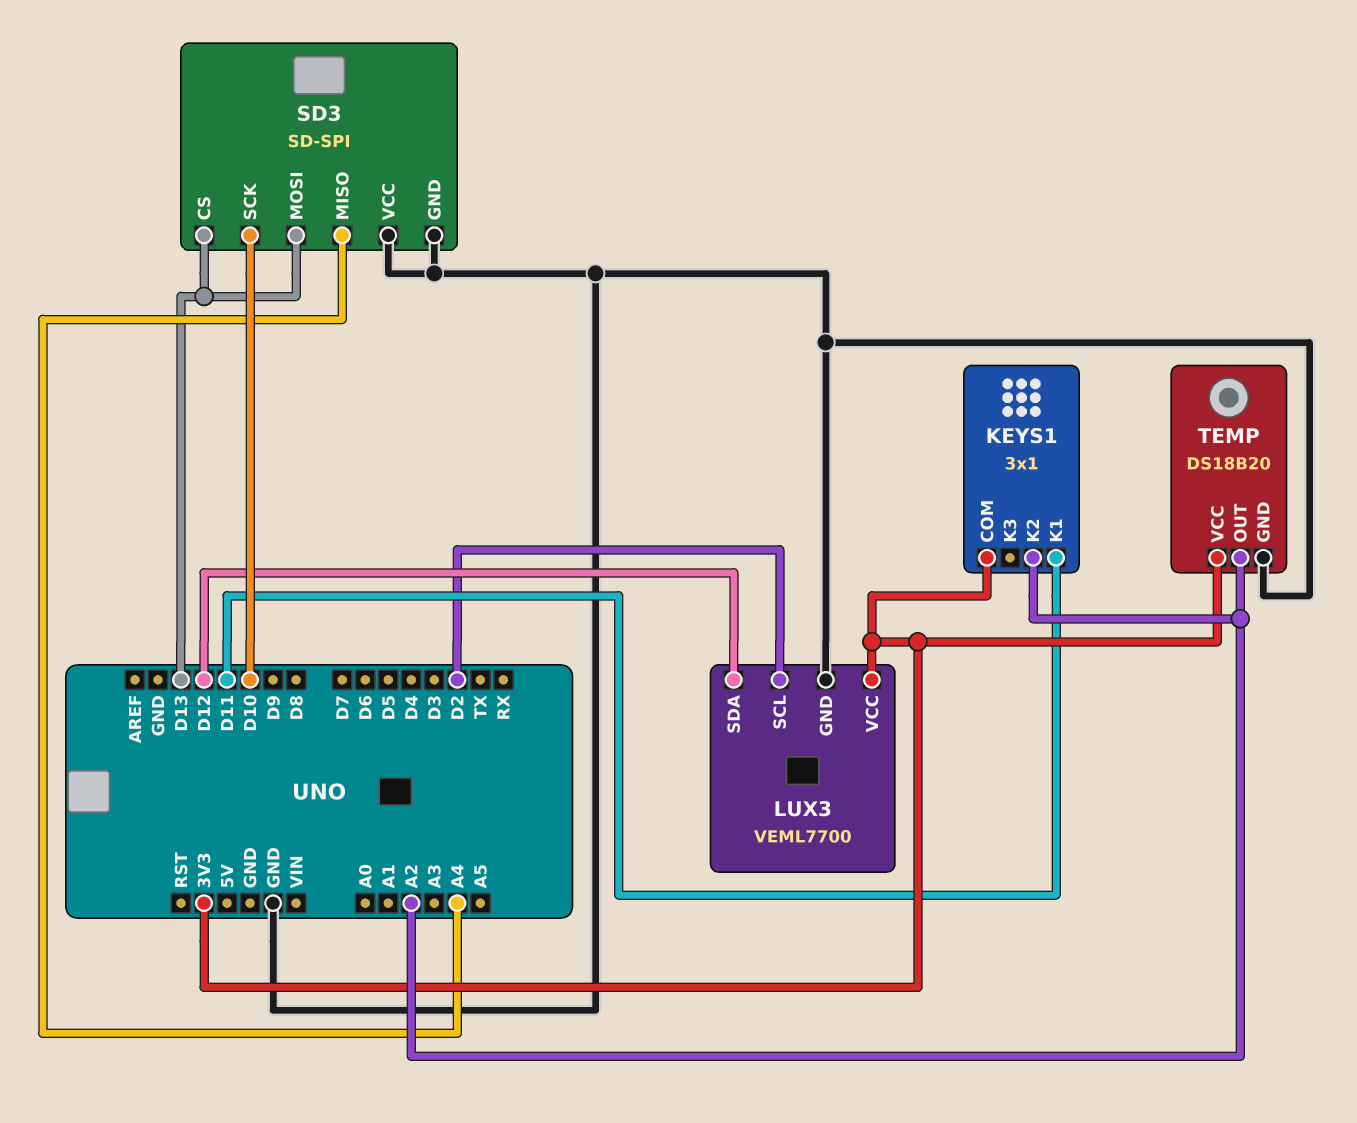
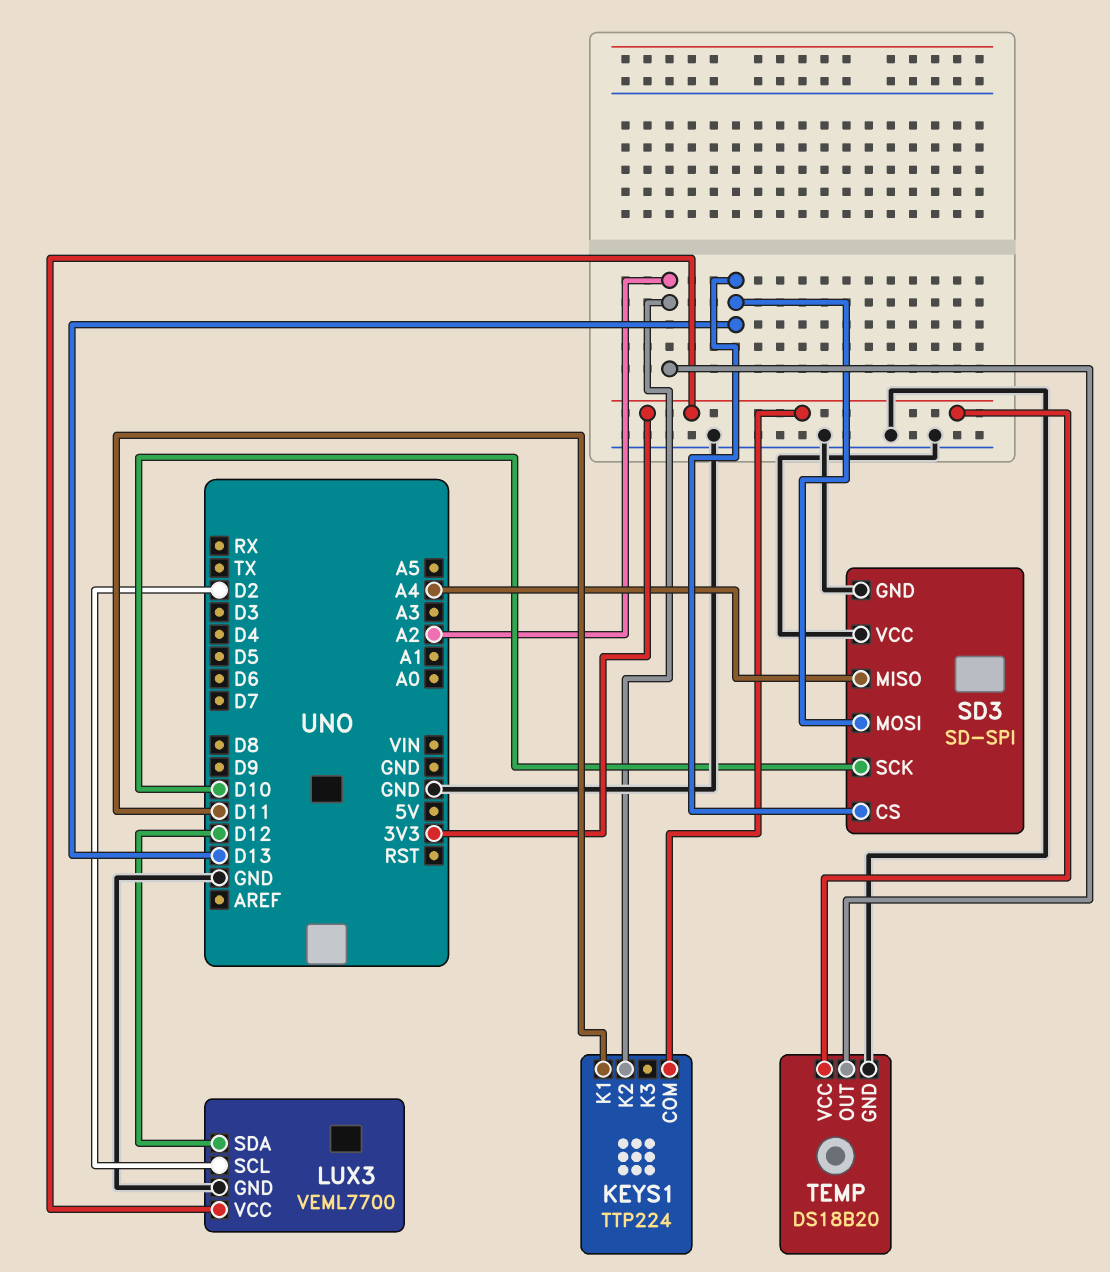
KEYS1: 3x1 -> TTP224

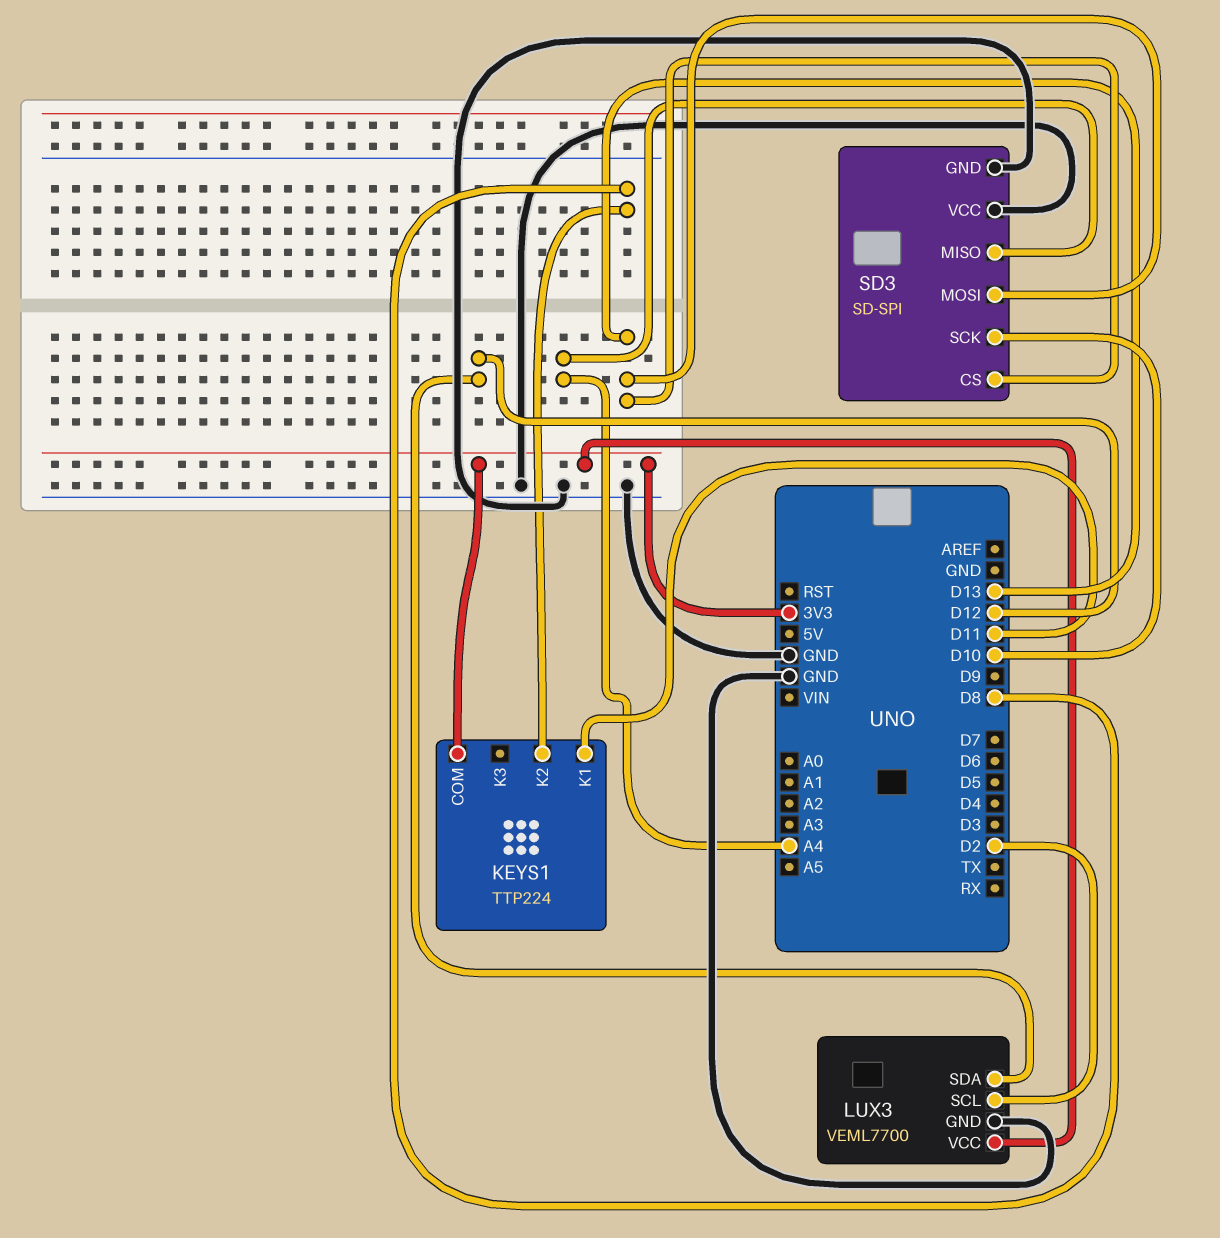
KEYS1 pin K2: A2 -> D8
TEMP: DS18B20 -> none
TEMP pin GND: GND -> none
TEMP pin OUT: A2 -> none
TEMP pin VCC: 3V3 -> none

